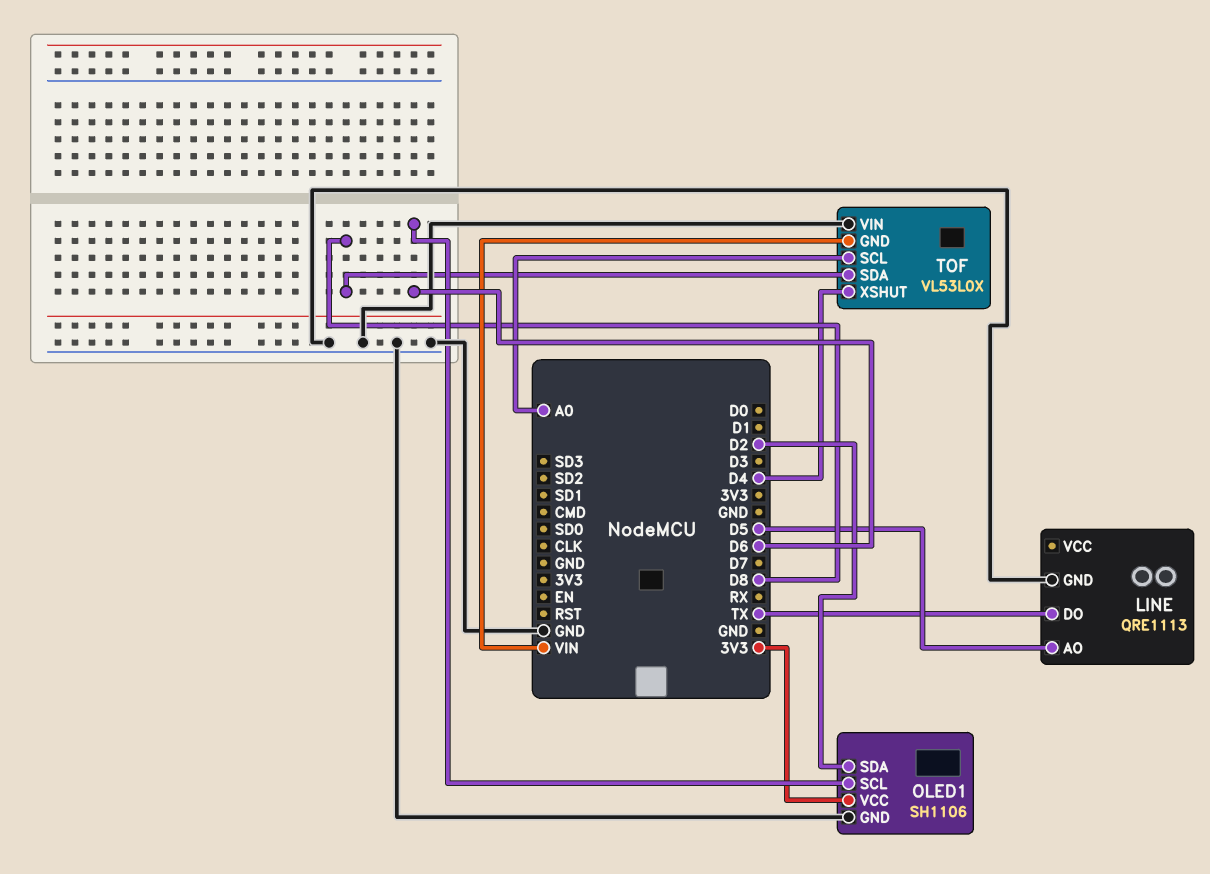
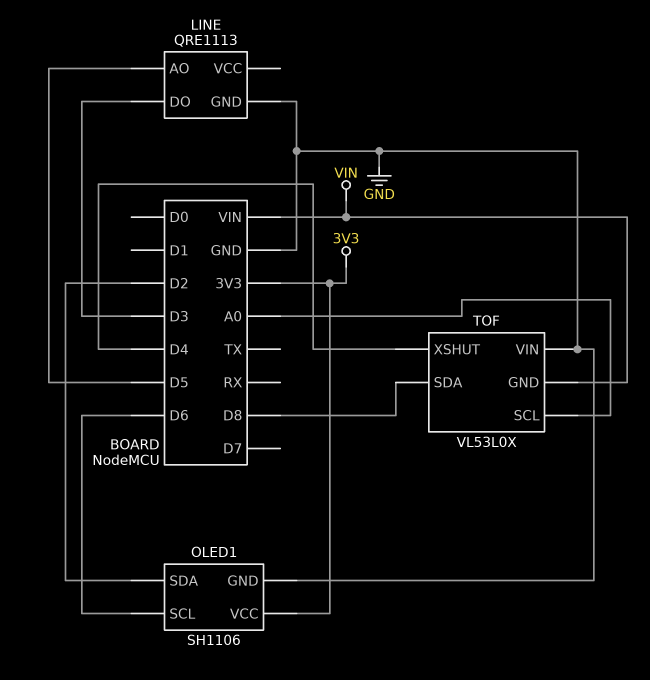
LINE pin DO: TX -> D3

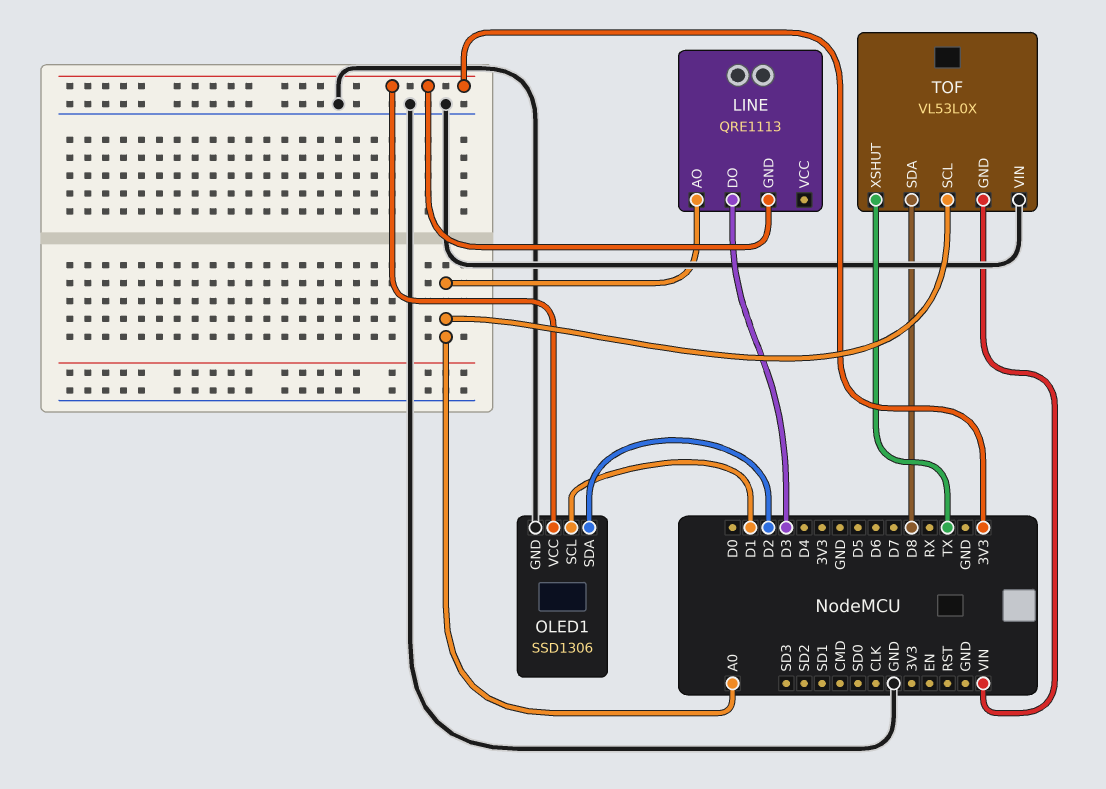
LINE pin AO: D5 -> A0
LINE pin GND: GND -> 3V3
OLED1: SH1106 -> SSD1306
OLED1 pin SCL: D6 -> D1
TOF pin XSHUT: D4 -> TX

